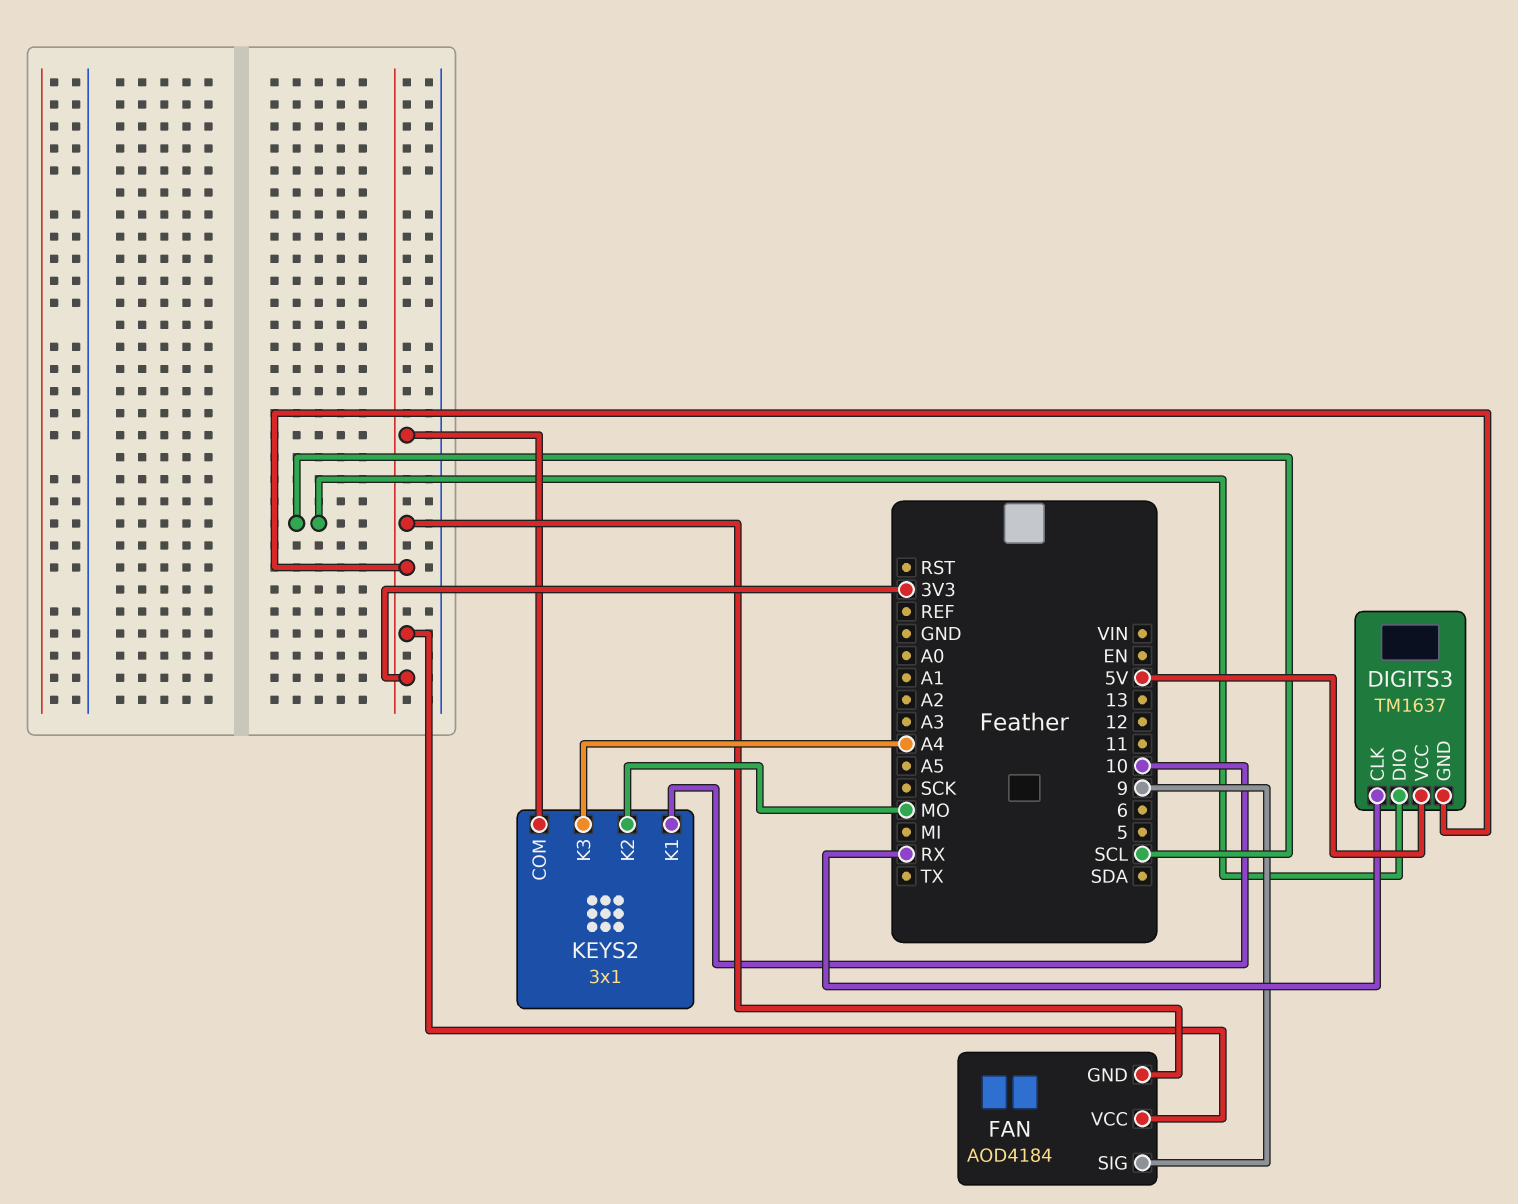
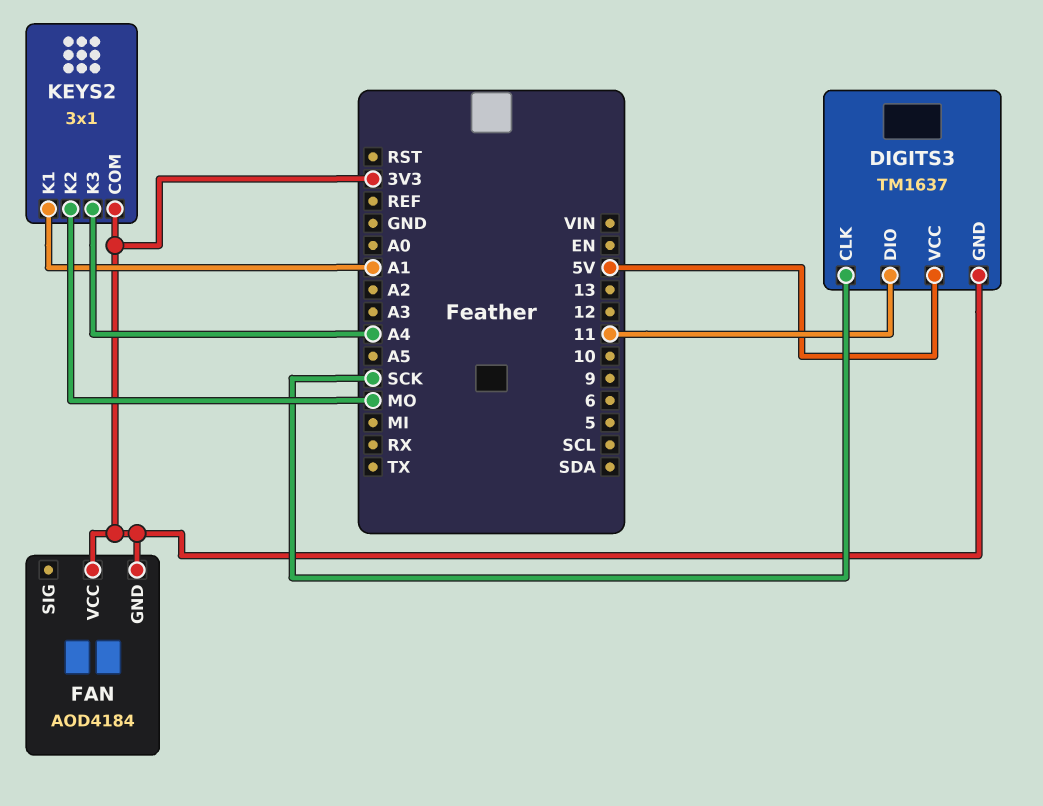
DIGITS3 pin CLK: RX -> SCK
DIGITS3 pin DIO: SCL -> 11
FAN pin SIG: 9 -> none
KEYS2 pin K1: 10 -> A1

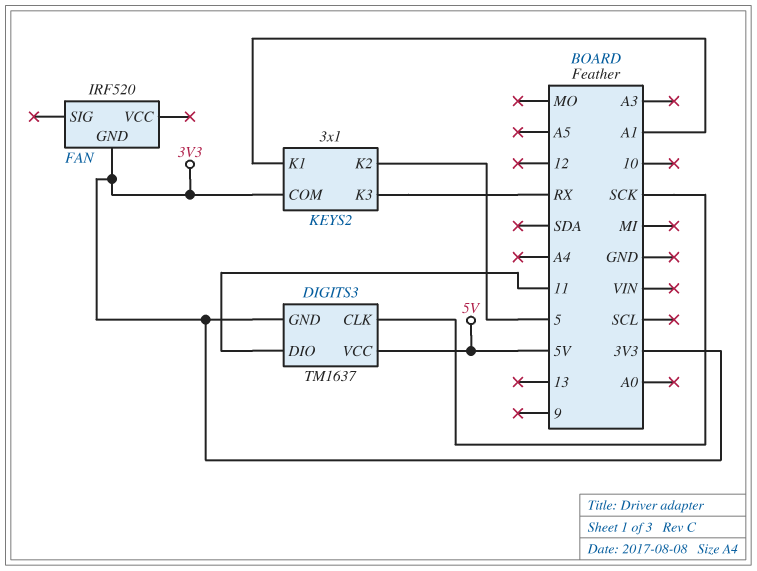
FAN: AOD4184 -> IRF520
FAN pin VCC: 3V3 -> none
KEYS2 pin K2: MO -> 5
KEYS2 pin K3: A4 -> RX

